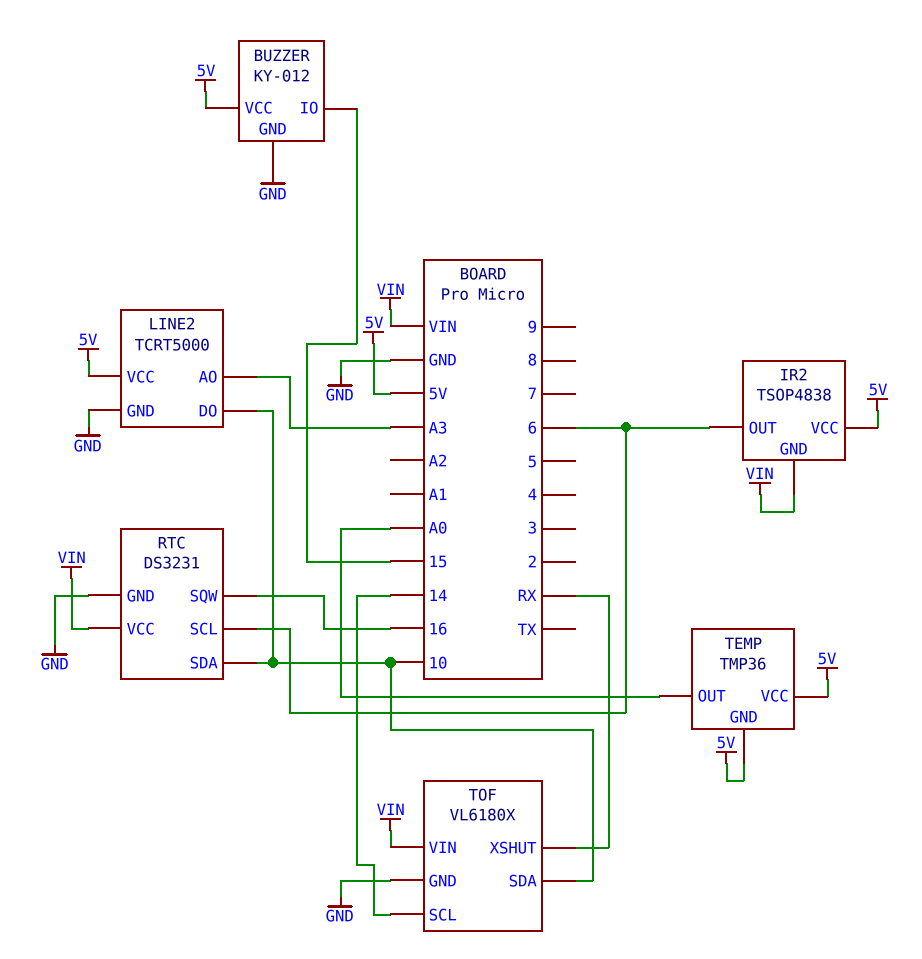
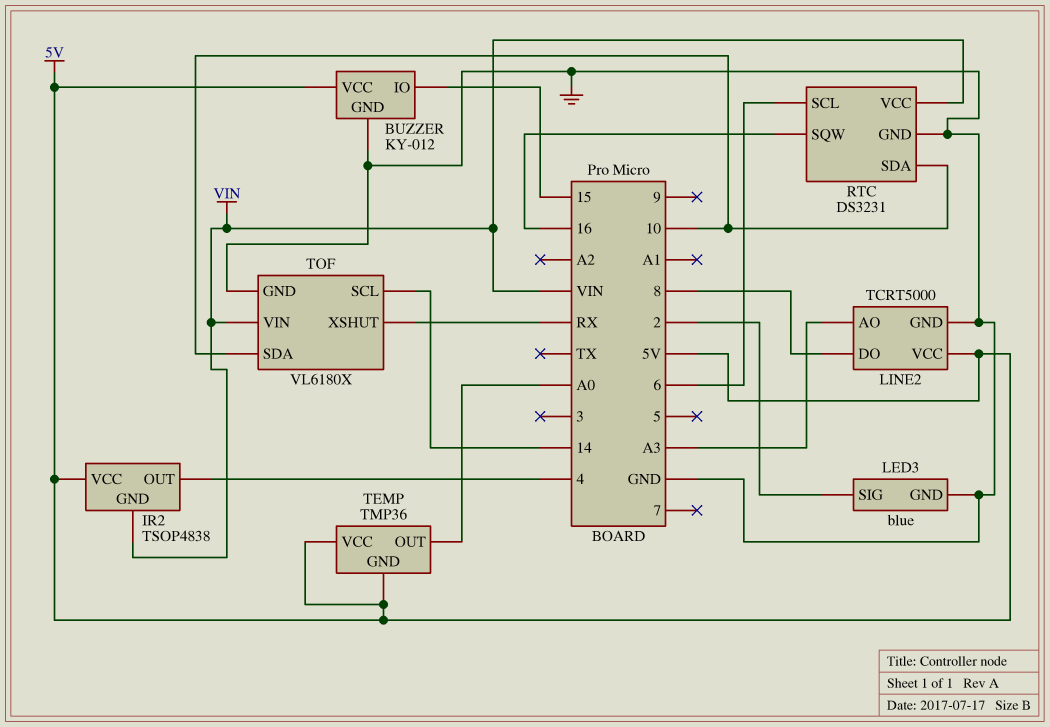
IR2 pin OUT: 6 -> 4
LED3: none -> blue
LED3 pin GND: none -> GND
LED3 pin SIG: none -> 2
LINE2 pin DO: 10 -> 8

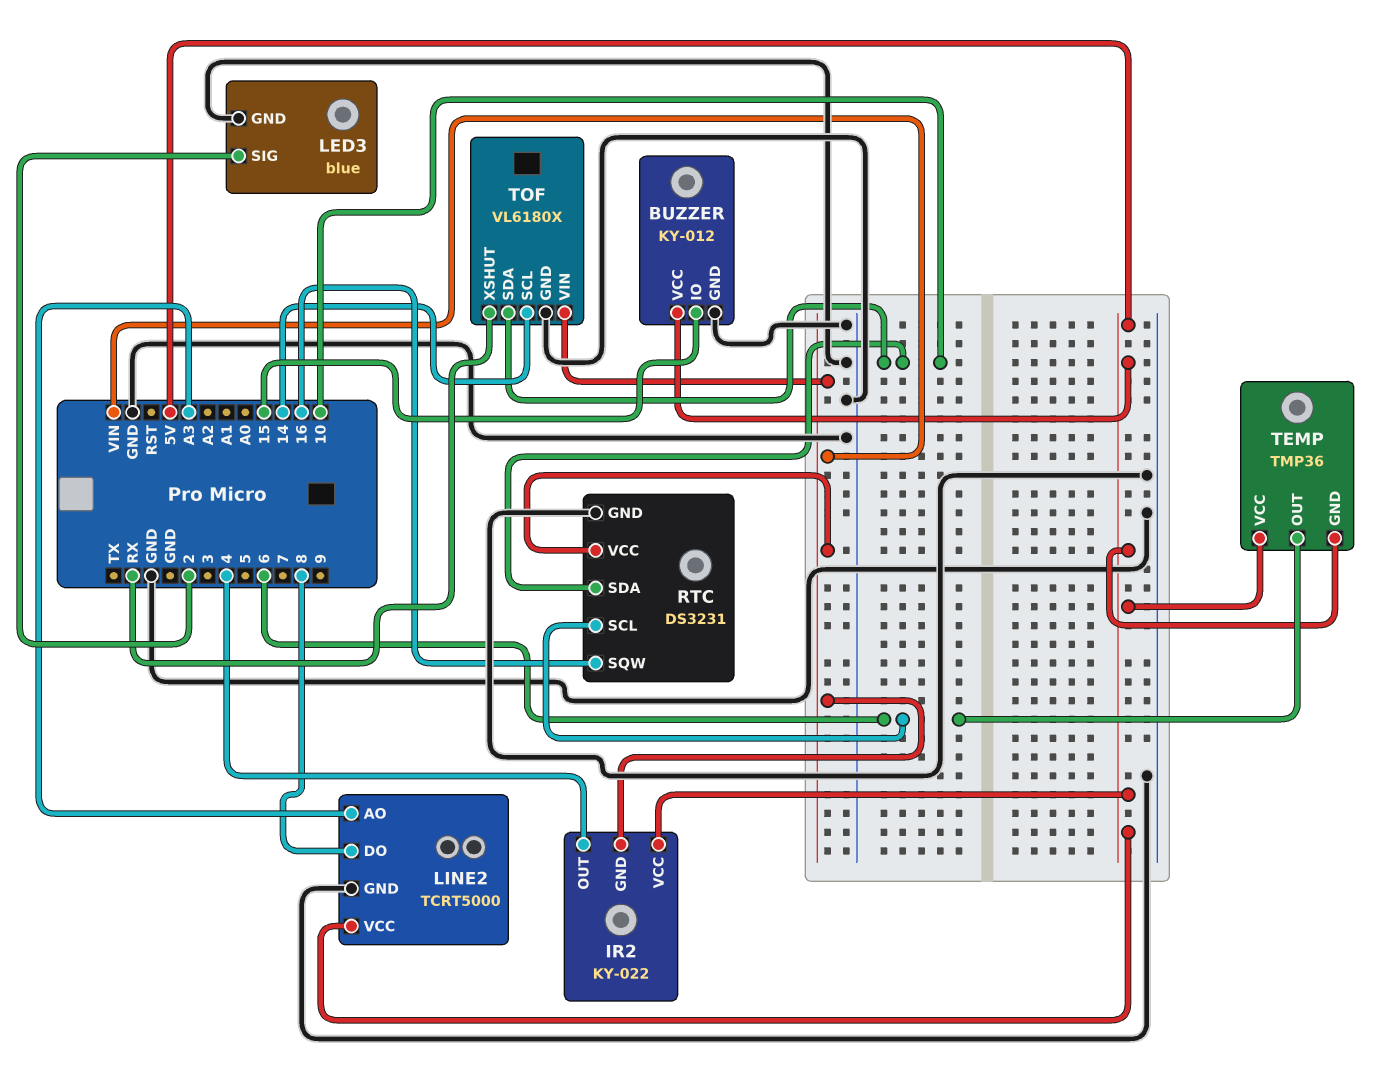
IR2: TSOP4838 -> KY-022
TEMP pin OUT: A0 -> 6

